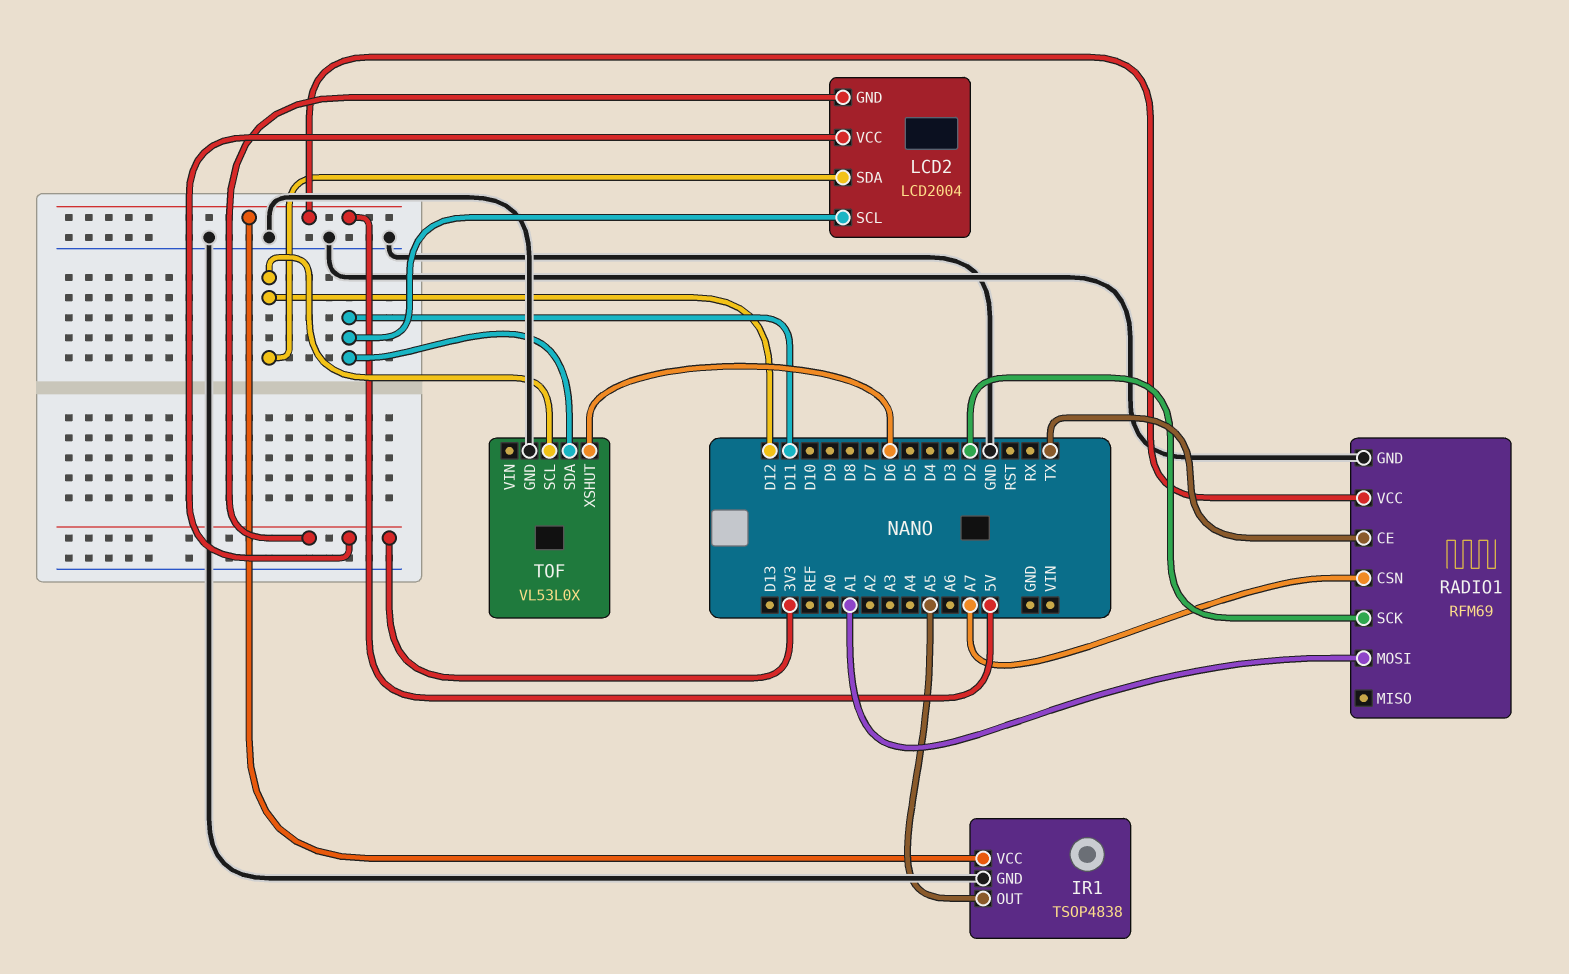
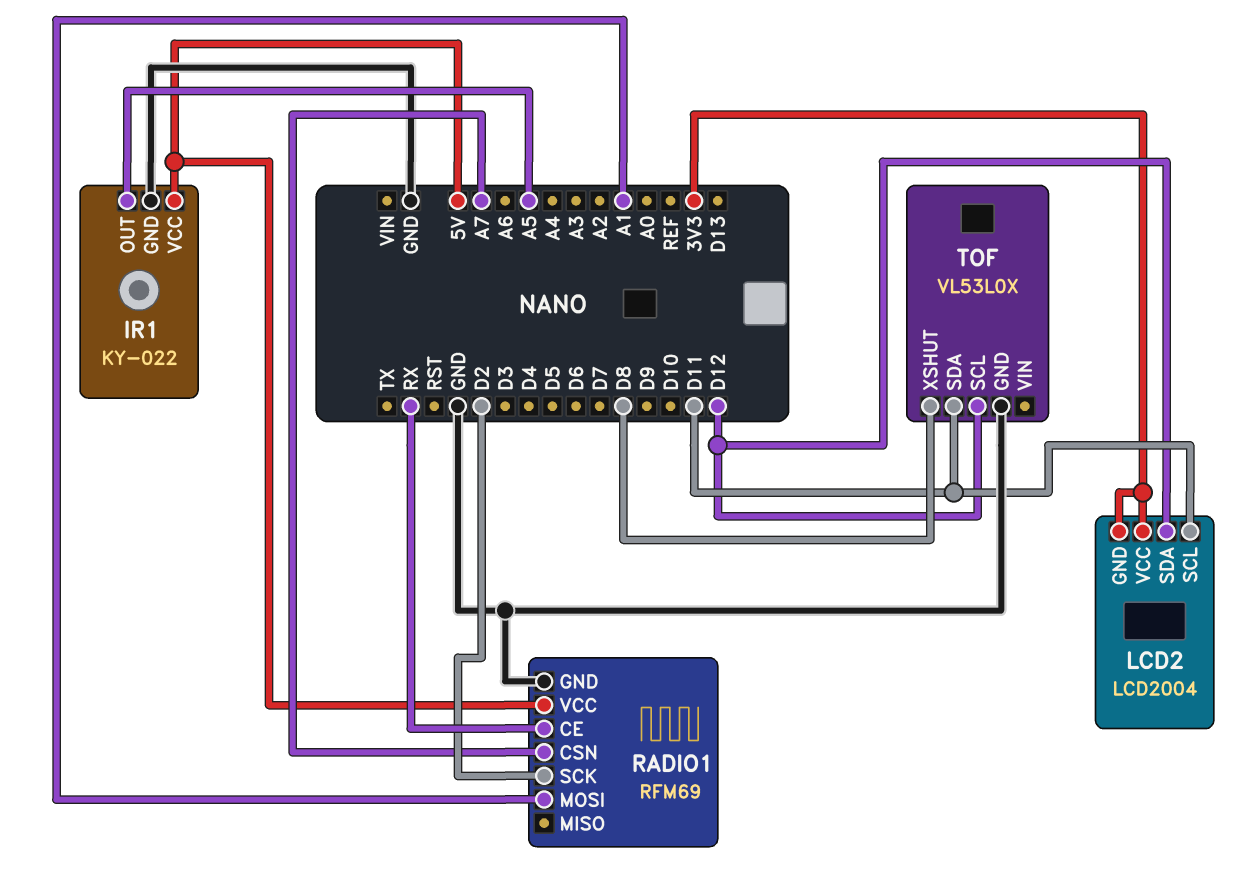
IR1: TSOP4838 -> KY-022
RADIO1 pin CE: TX -> RX
TOF pin XSHUT: D6 -> D8

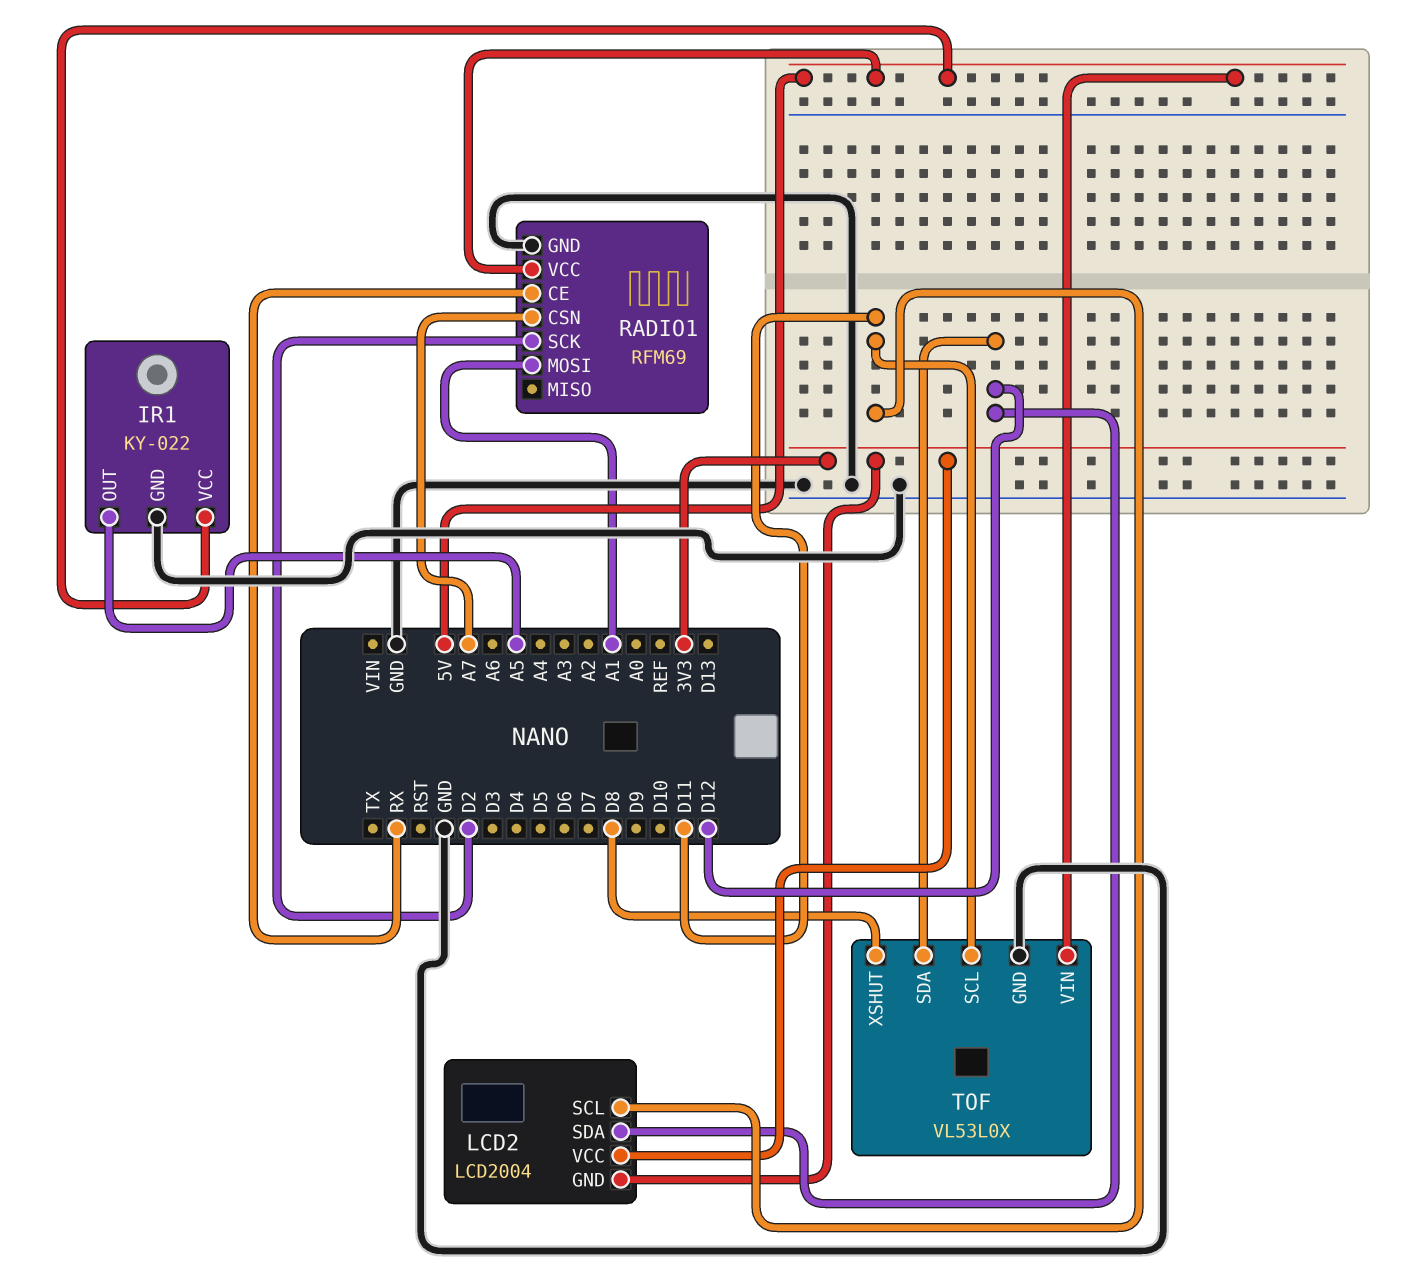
TOF pin SCL: D12 -> D11
TOF pin SDA: D11 -> D12
TOF pin VIN: none -> 5V

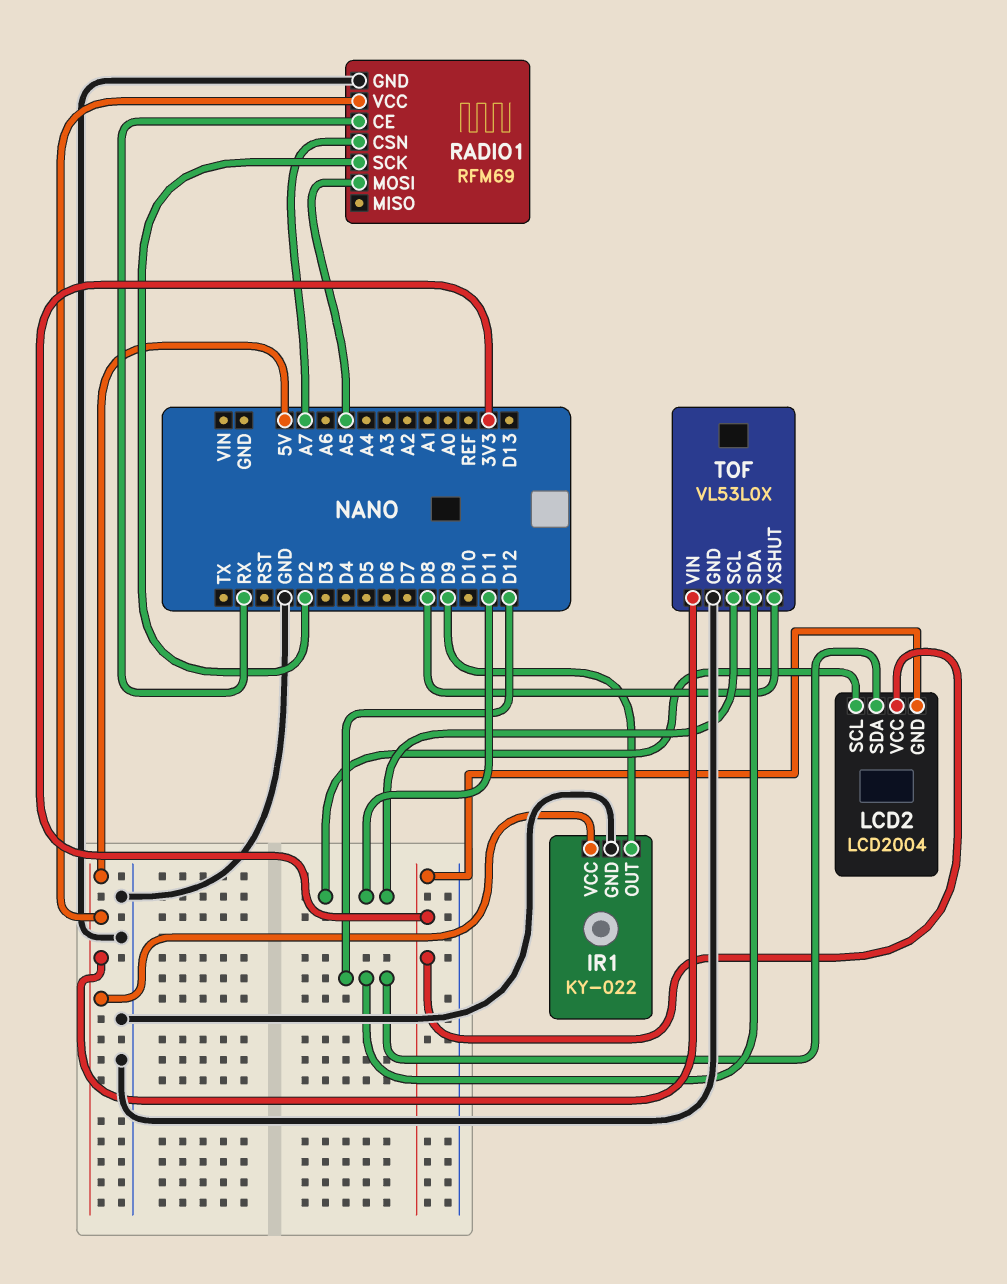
IR1 pin OUT: A5 -> D9
RADIO1 pin MOSI: A1 -> A5

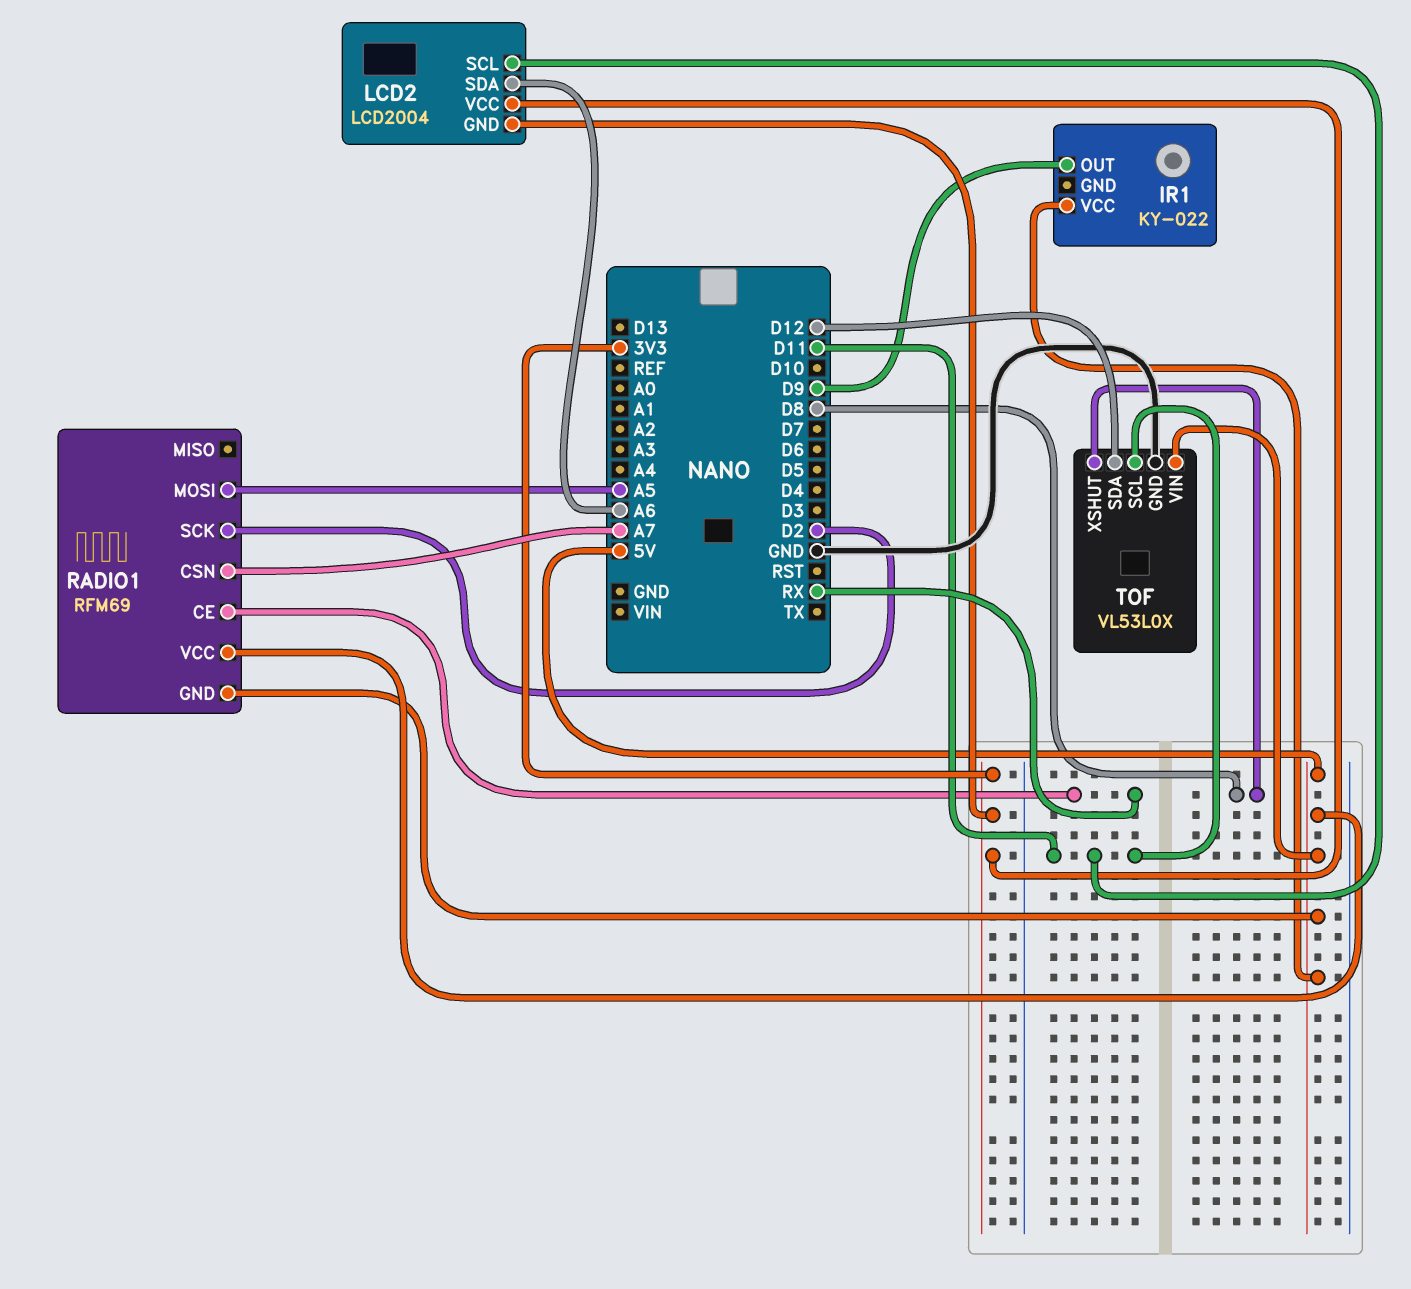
IR1 pin GND: GND -> none
LCD2 pin SDA: D12 -> A6
RADIO1 pin GND: GND -> 5V

